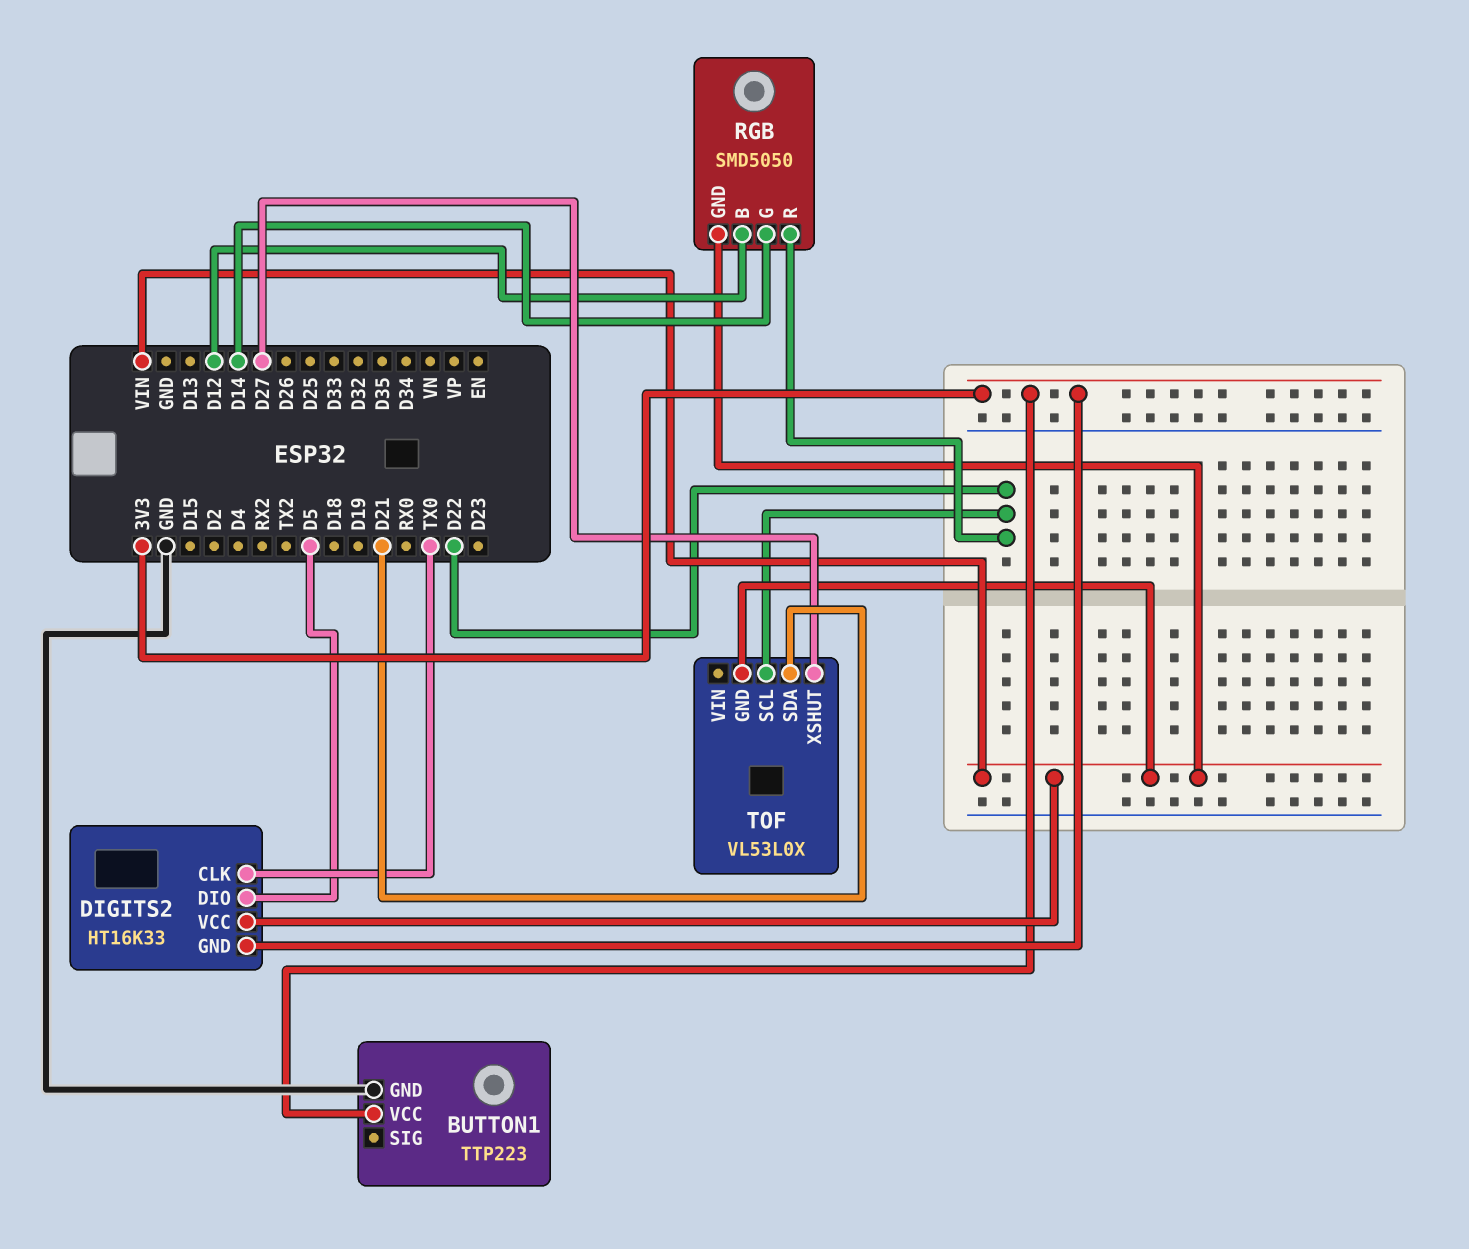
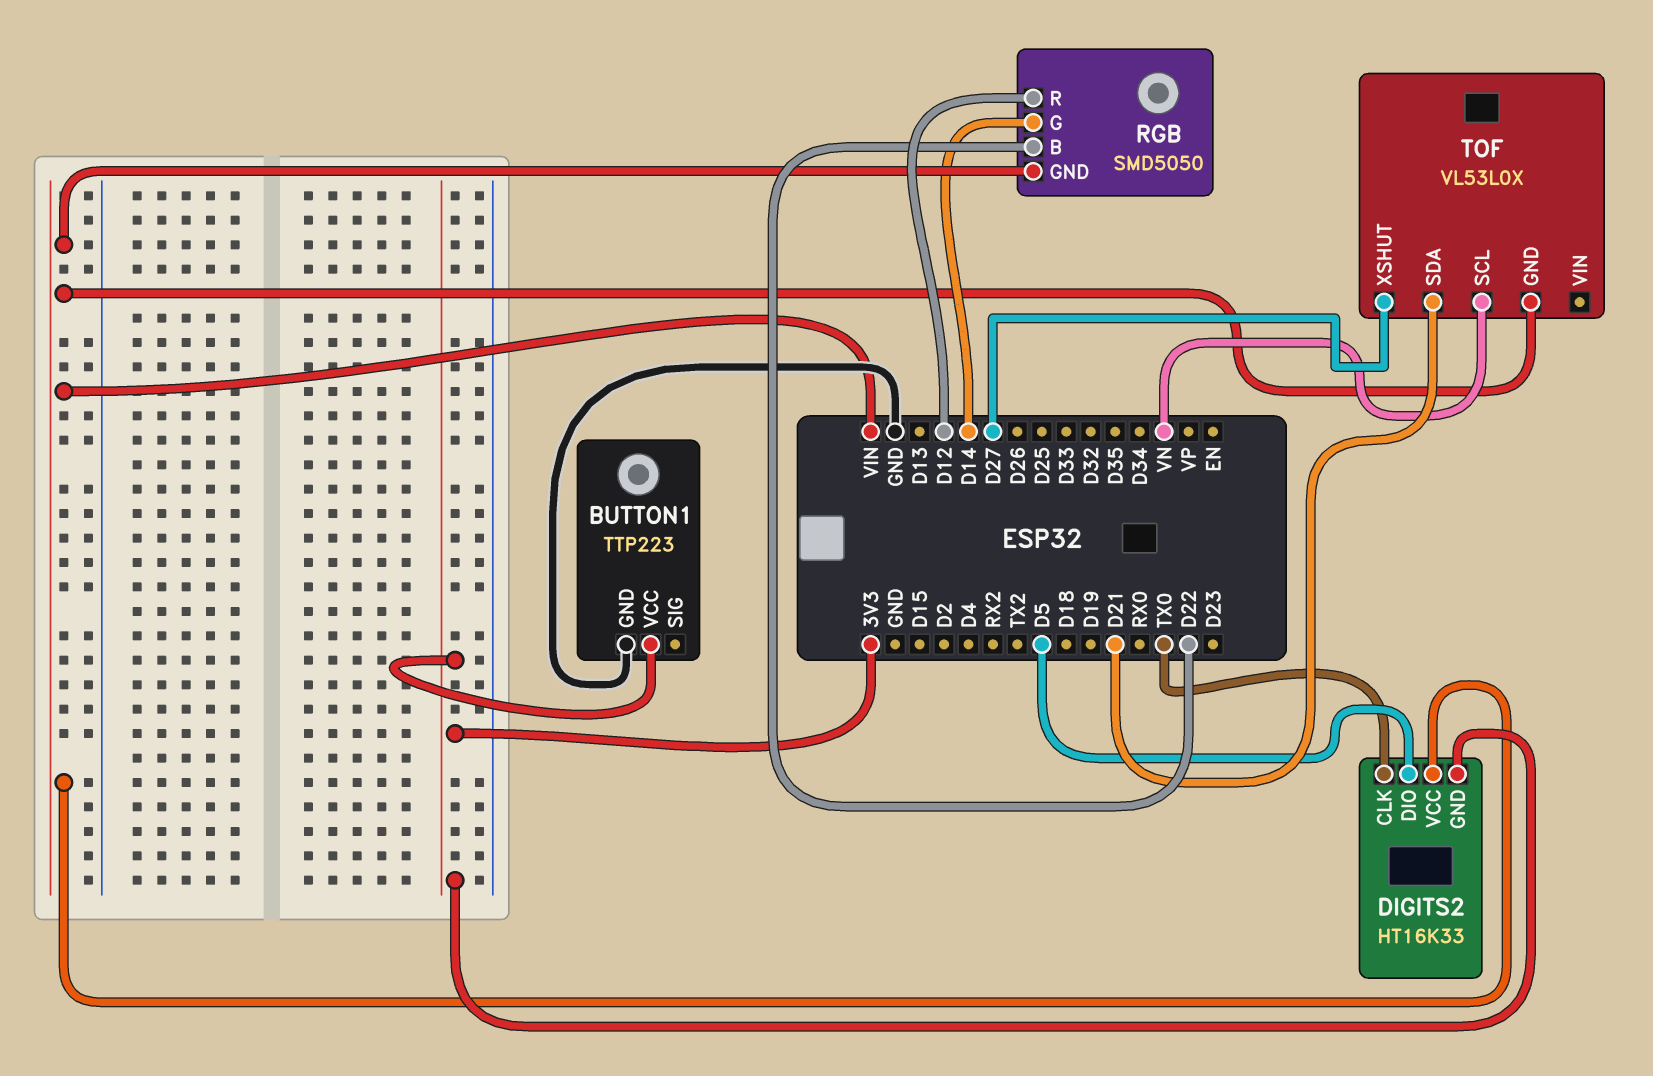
RGB pin B: D12 -> D22
RGB pin R: D22 -> D12
TOF pin SCL: D22 -> VN

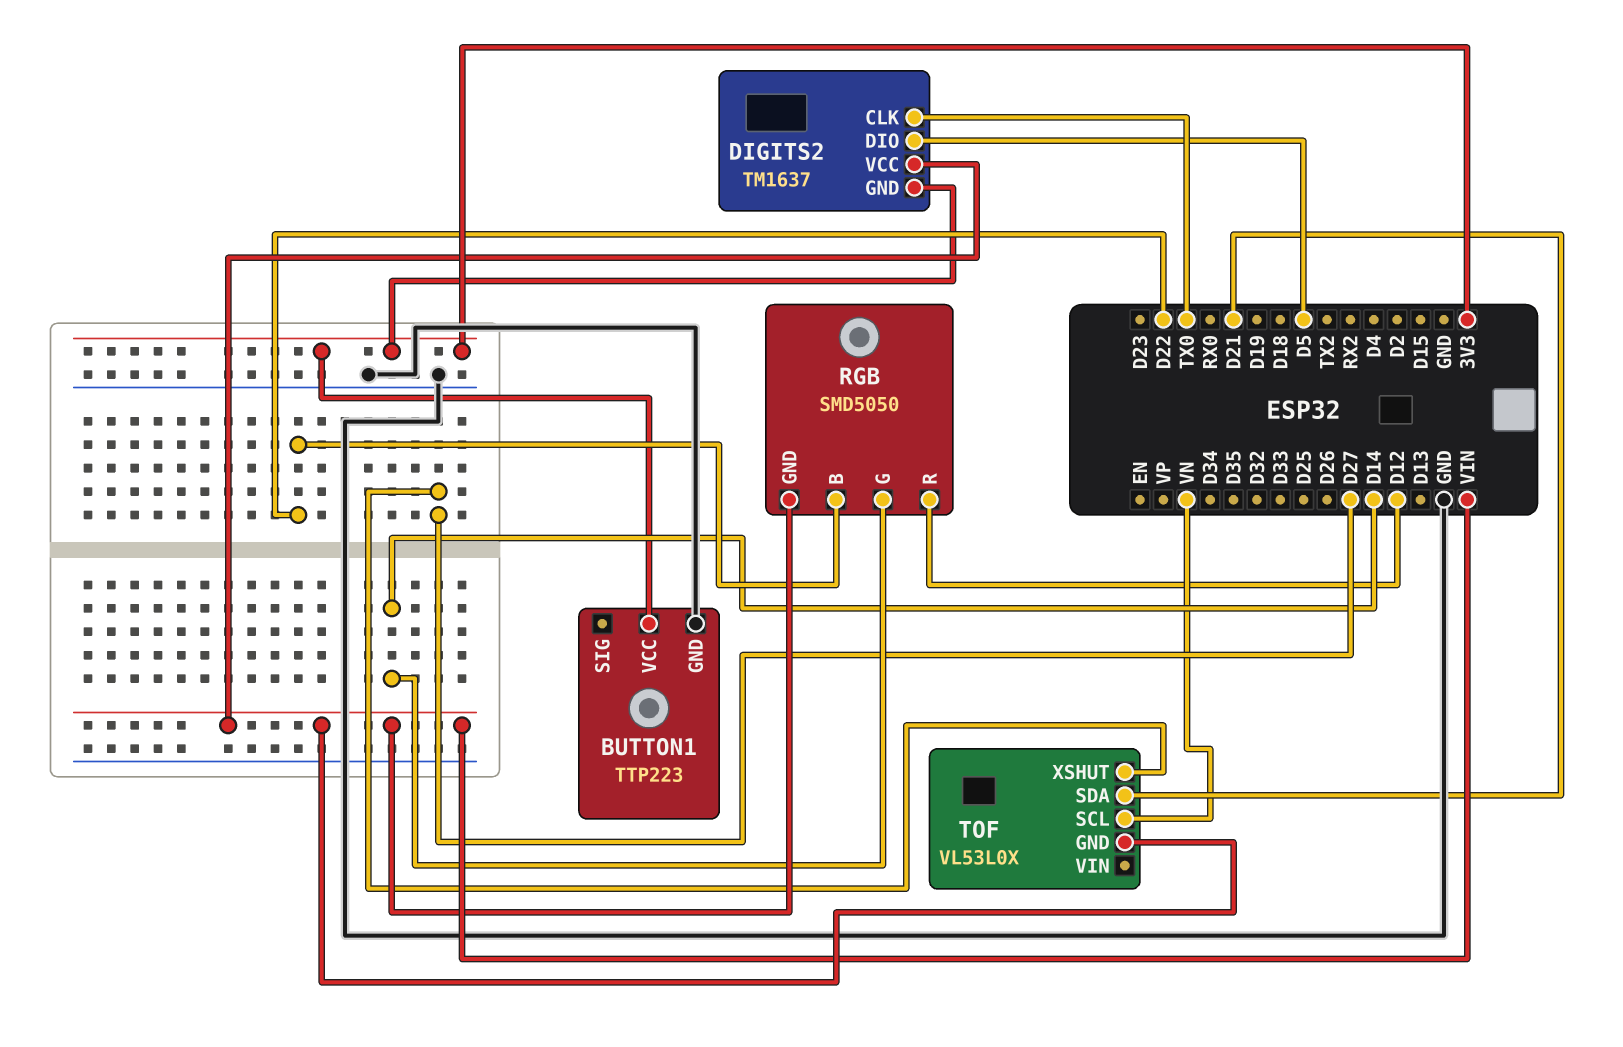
DIGITS2: HT16K33 -> TM1637

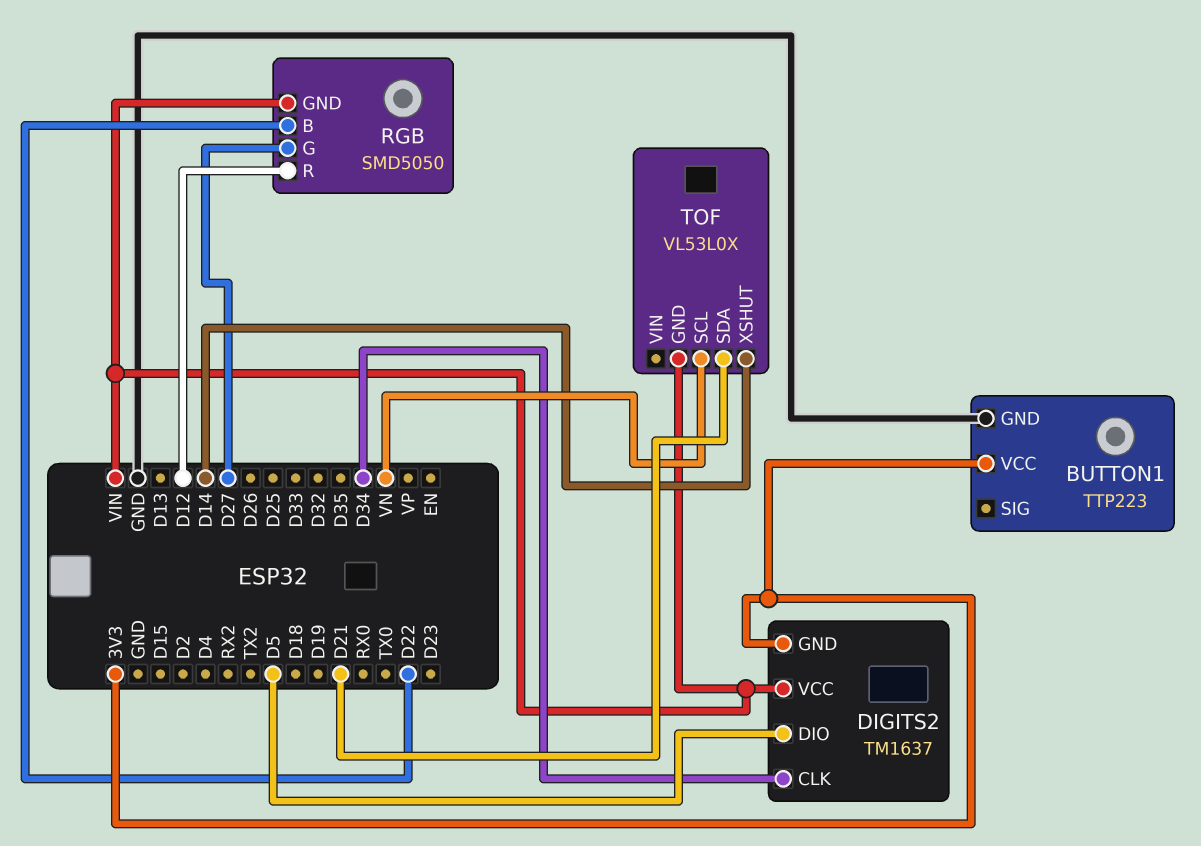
DIGITS2 pin CLK: TX0 -> D34
RGB pin G: D14 -> D27
TOF pin XSHUT: D27 -> D14

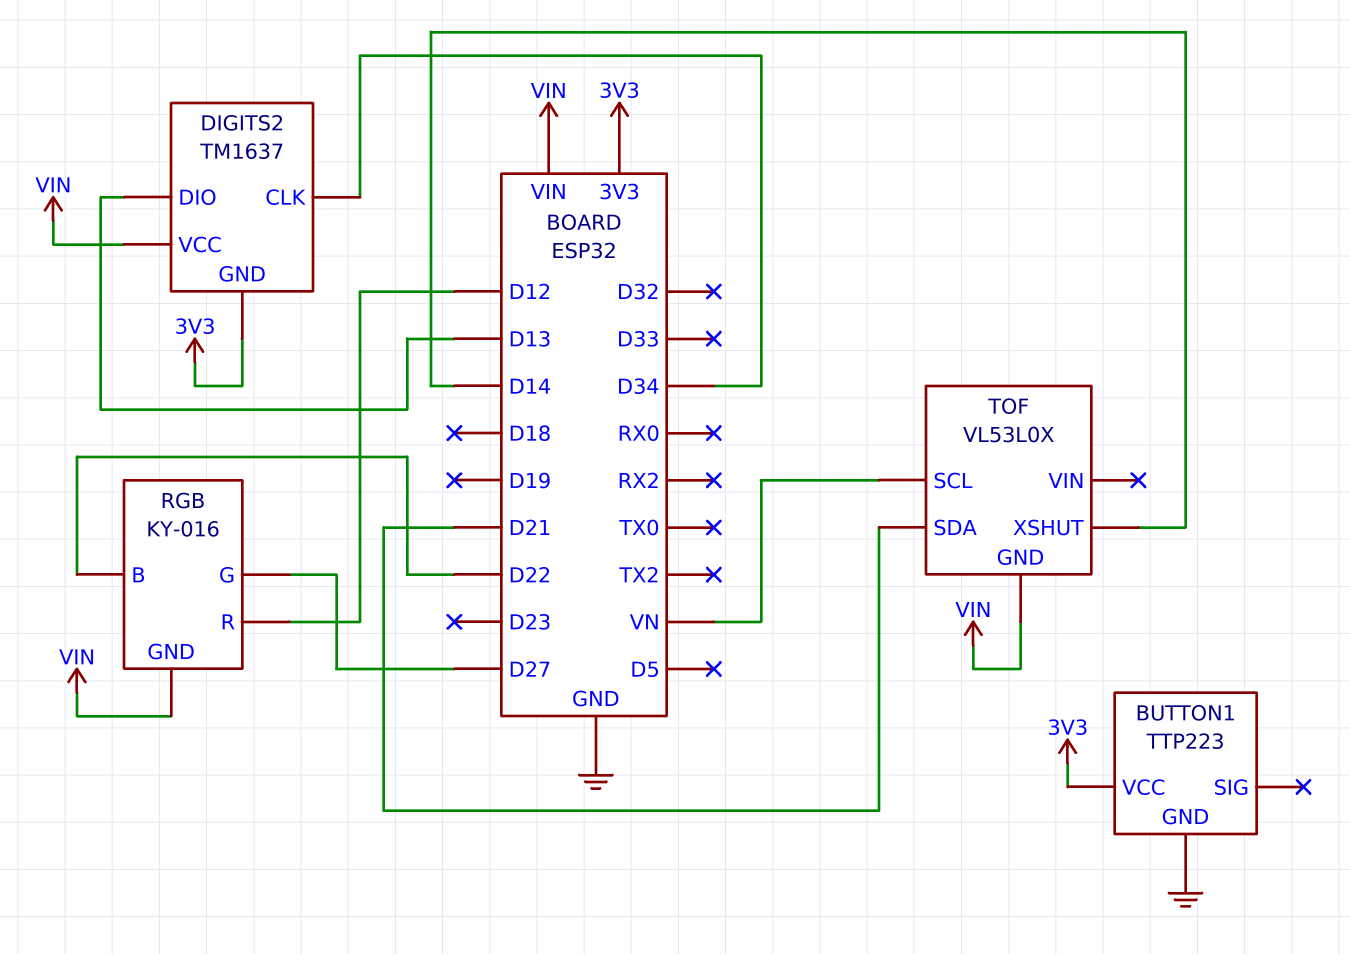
DIGITS2 pin DIO: D5 -> D13
RGB: SMD5050 -> KY-016

